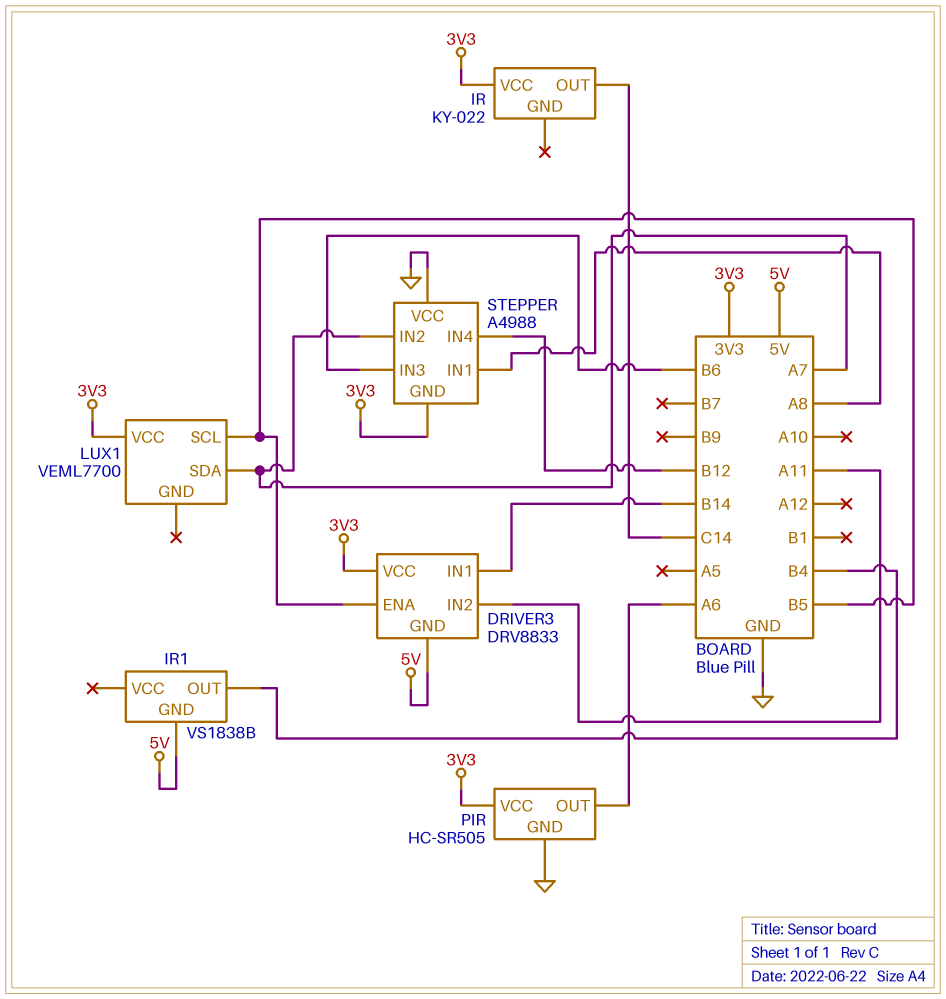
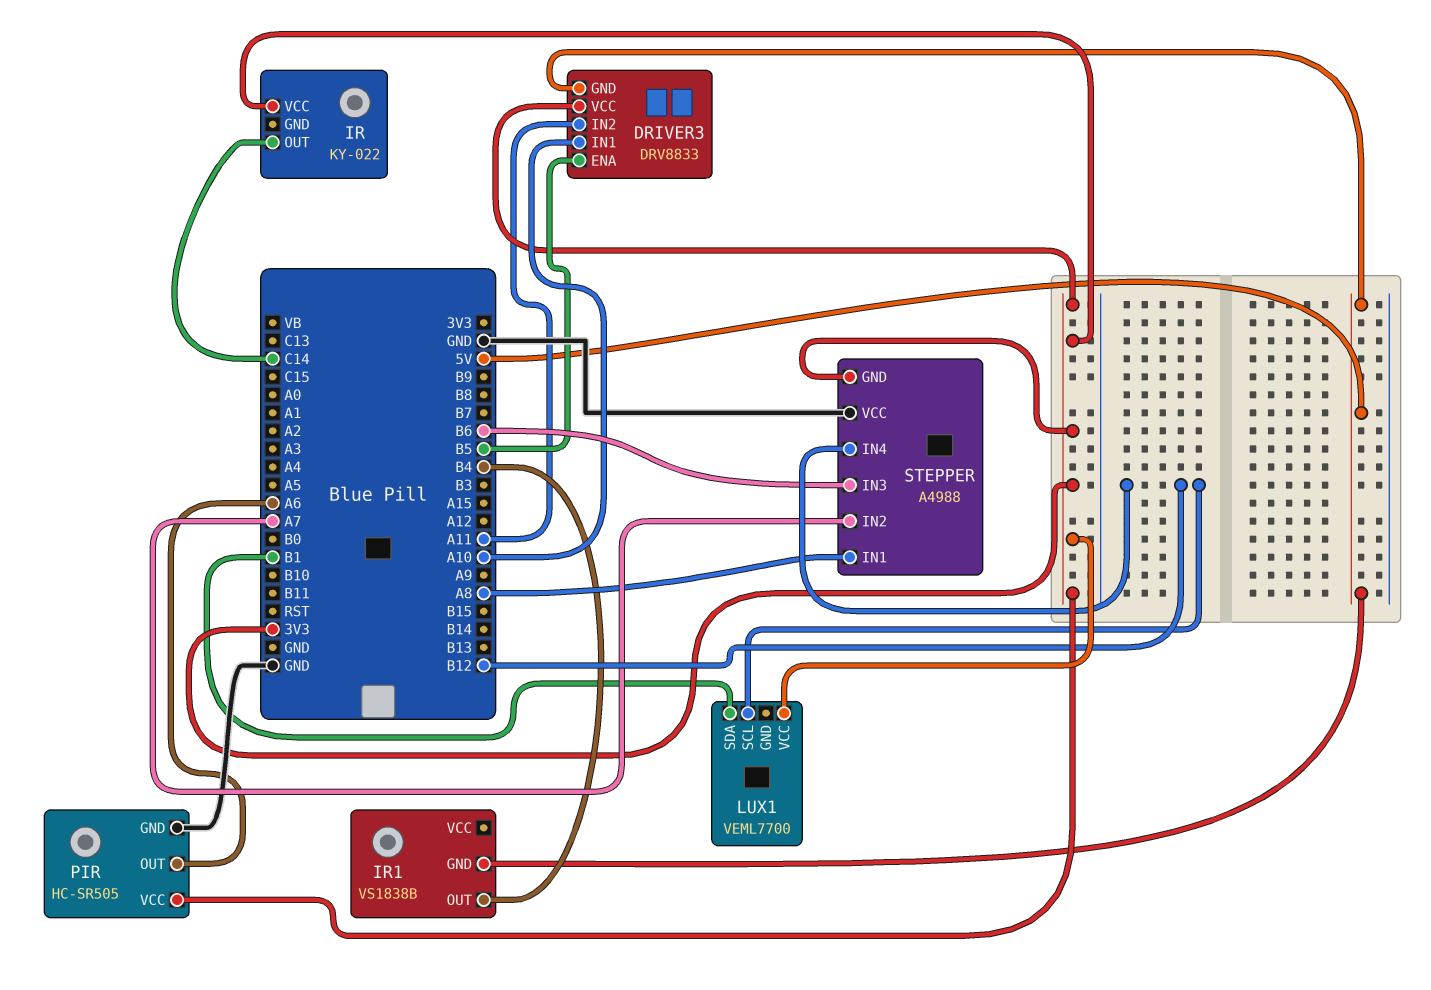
DRIVER3 pin IN1: B14 -> A10
LUX1 pin SCL: B5 -> B12
LUX1 pin SDA: A7 -> B1

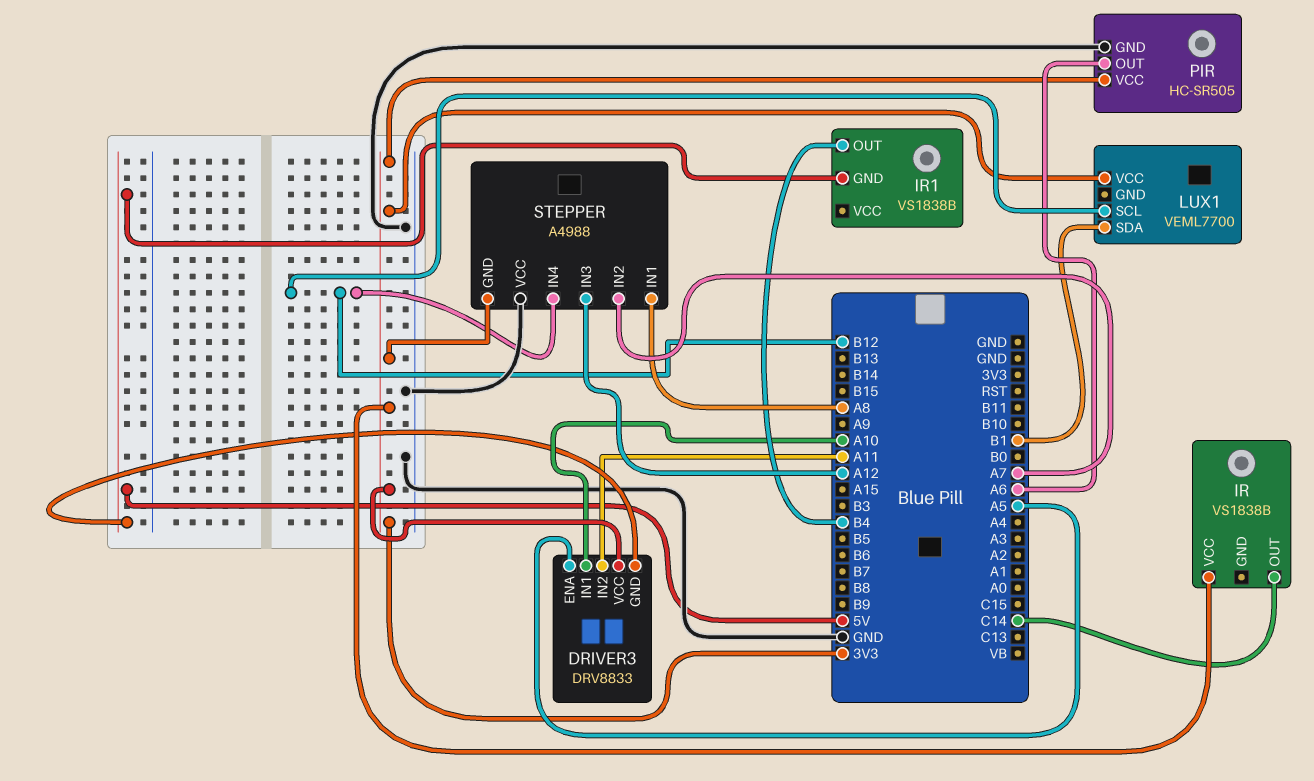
DRIVER3 pin ENA: B5 -> A5
IR: KY-022 -> VS1838B
STEPPER pin IN3: B6 -> A12

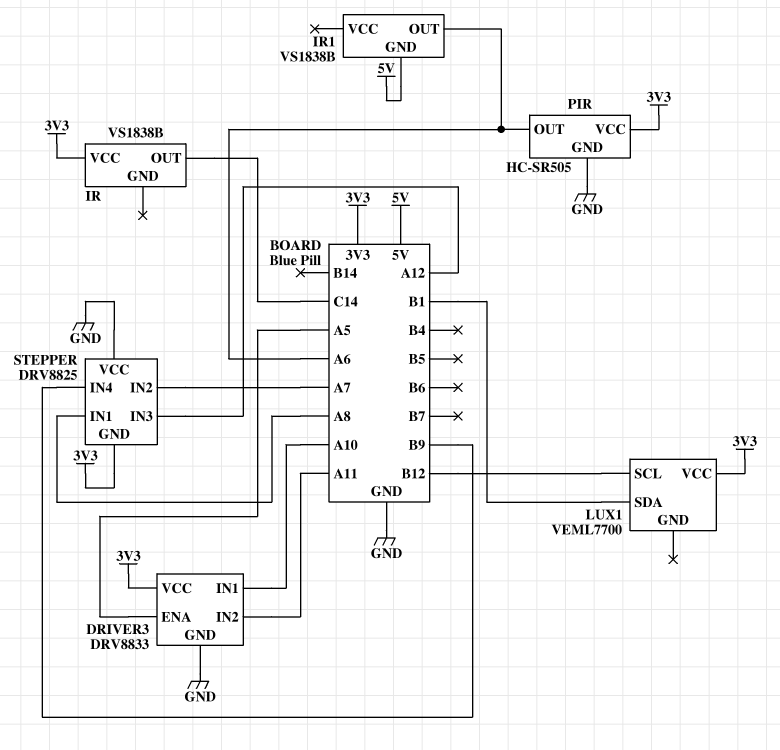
DRIVER3 pin GND: 5V -> GND
IR1 pin OUT: B4 -> A6
STEPPER: A4988 -> DRV8825
STEPPER pin IN4: B12 -> B9

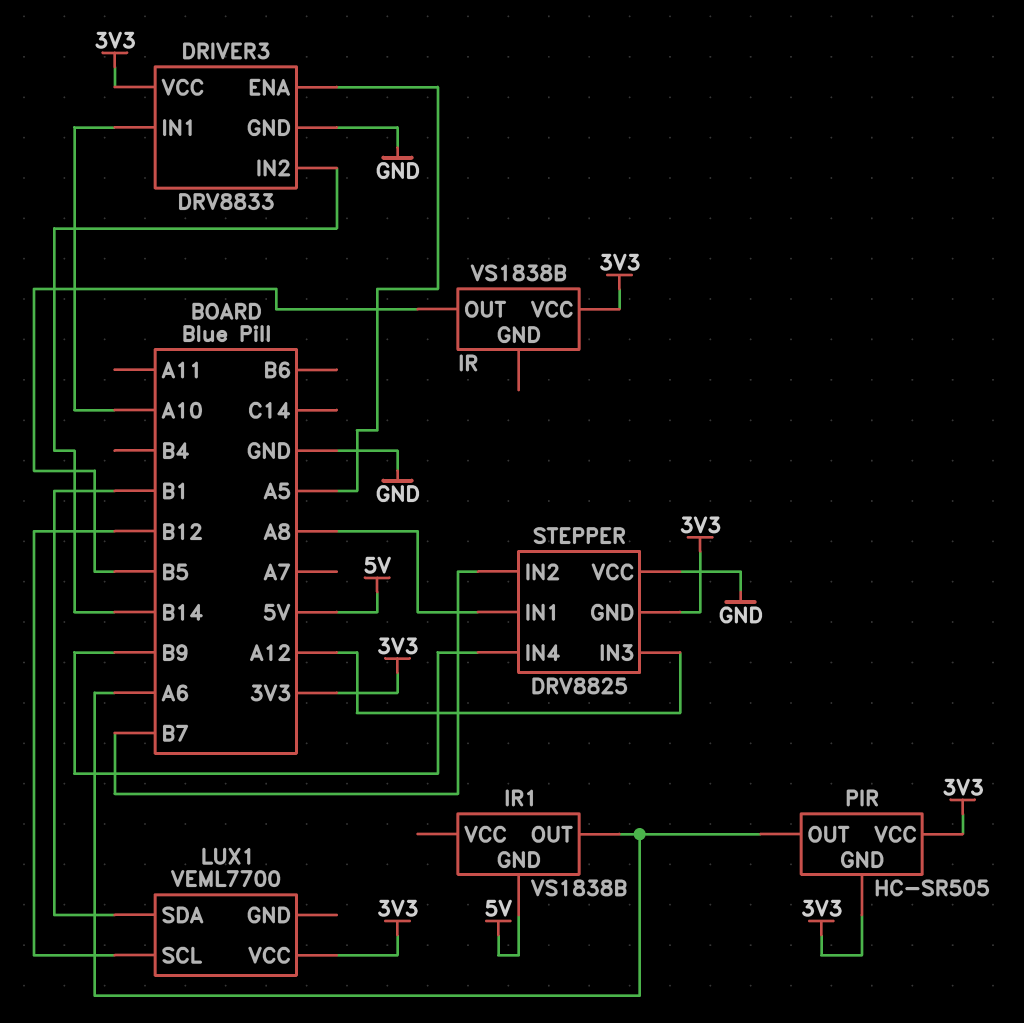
DRIVER3 pin IN2: A11 -> B14
IR pin OUT: C14 -> B5
PIR pin GND: GND -> 3V3
STEPPER pin IN2: A7 -> B7

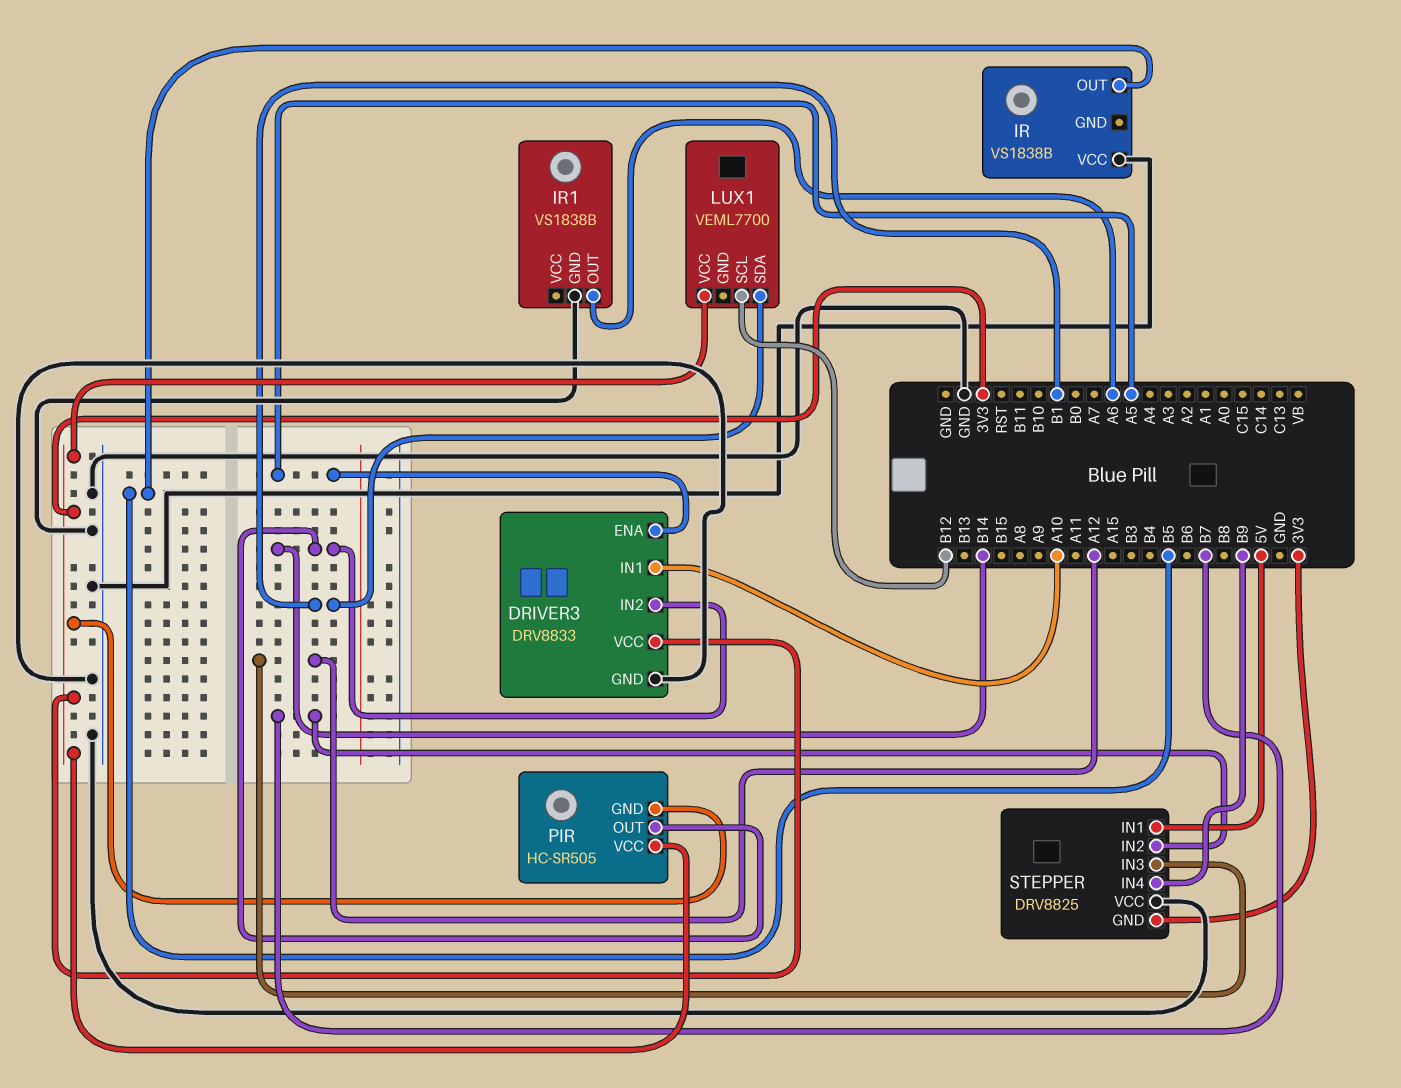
IR pin VCC: 3V3 -> GND
IR1 pin GND: 5V -> GND
PIR pin OUT: A6 -> B14
STEPPER pin IN1: A8 -> 5V

